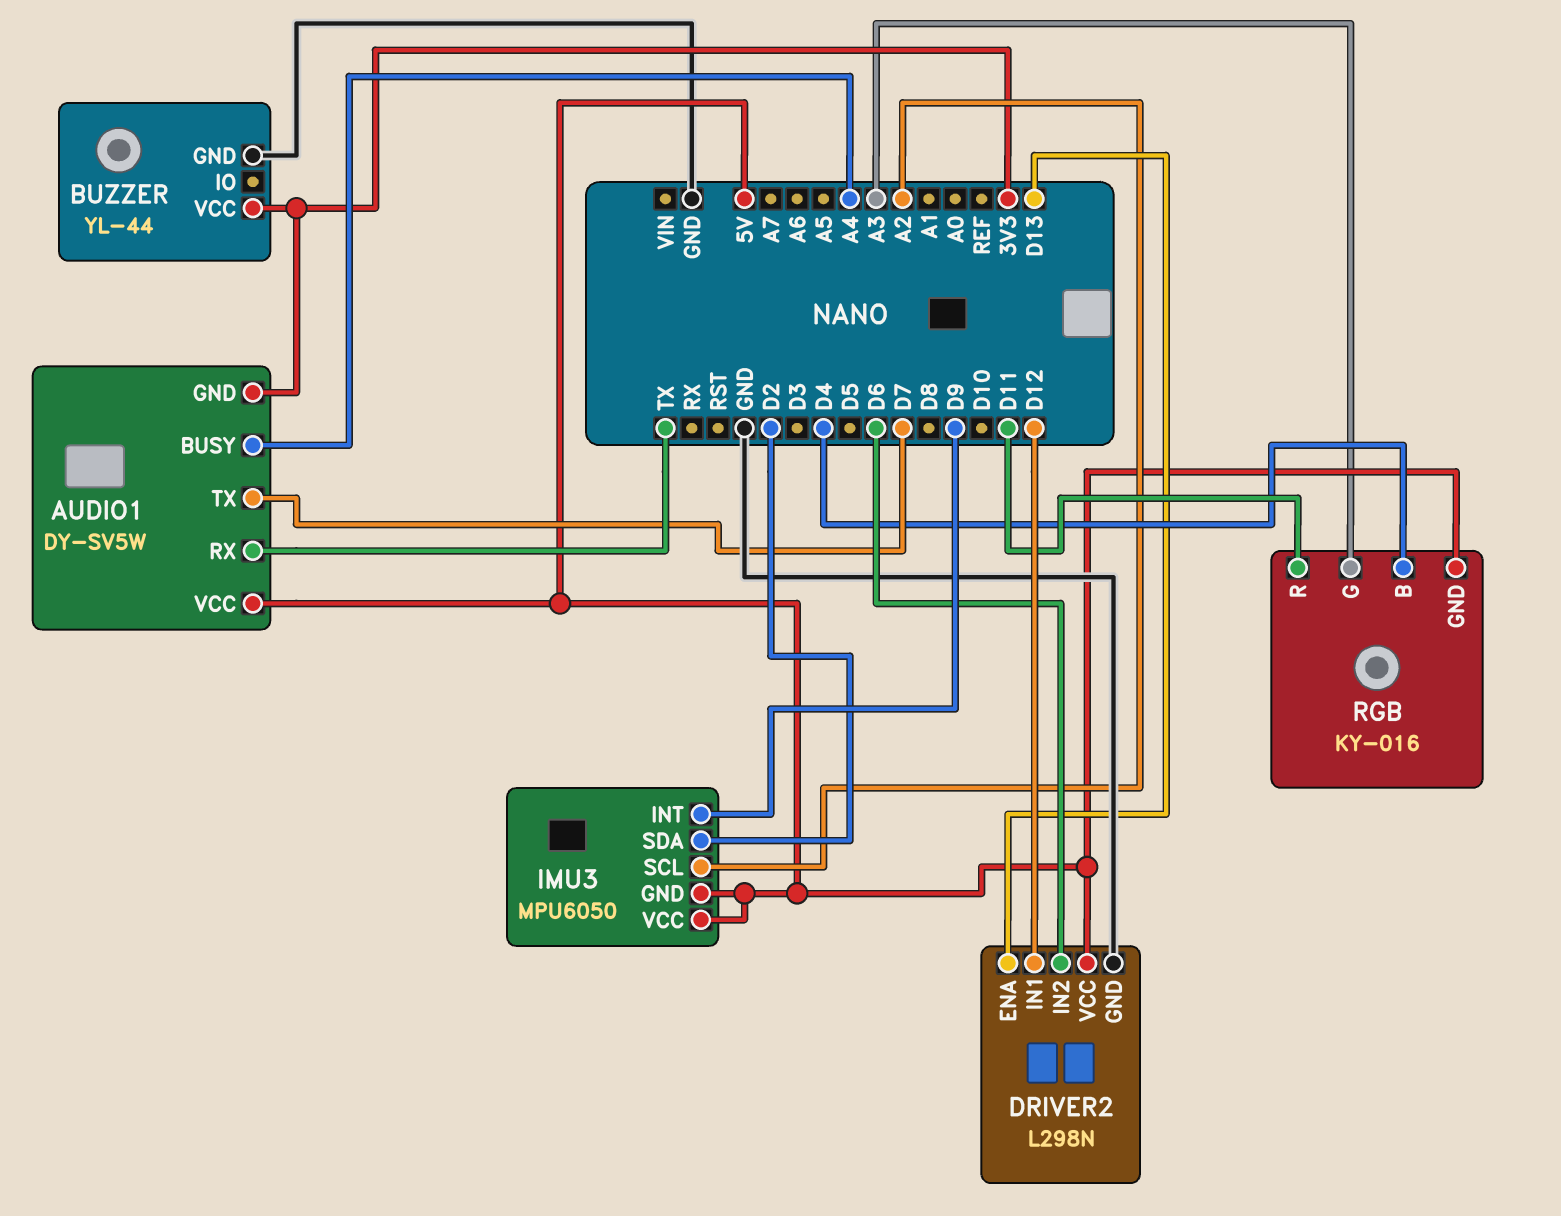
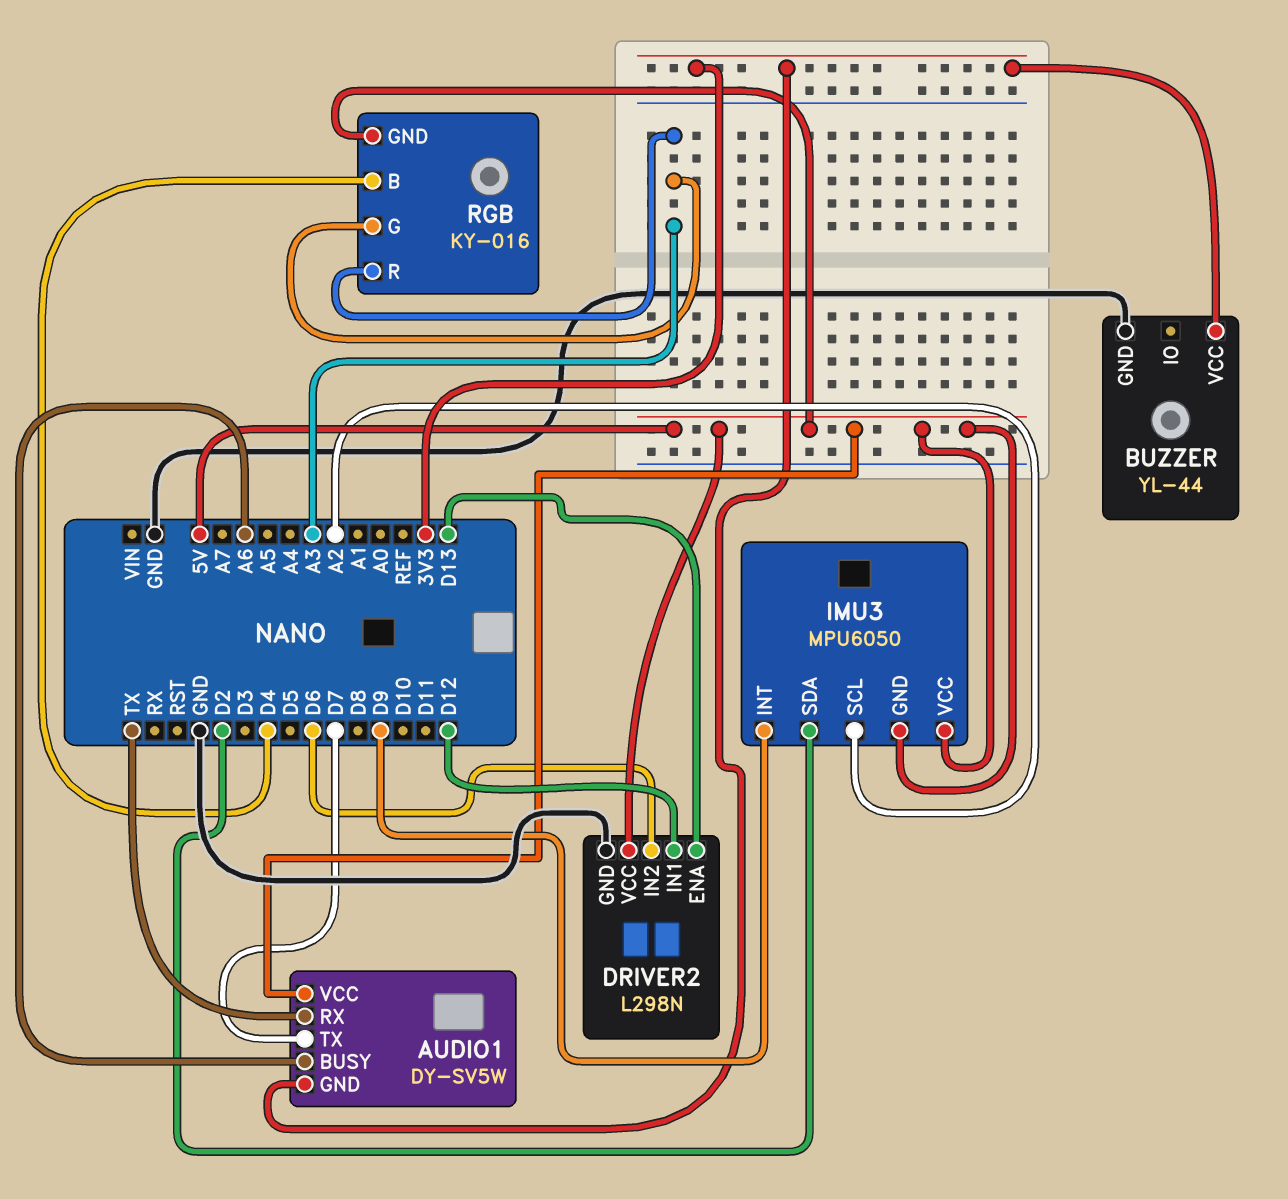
AUDIO1 pin BUSY: A4 -> A6
RGB pin R: D11 -> A3

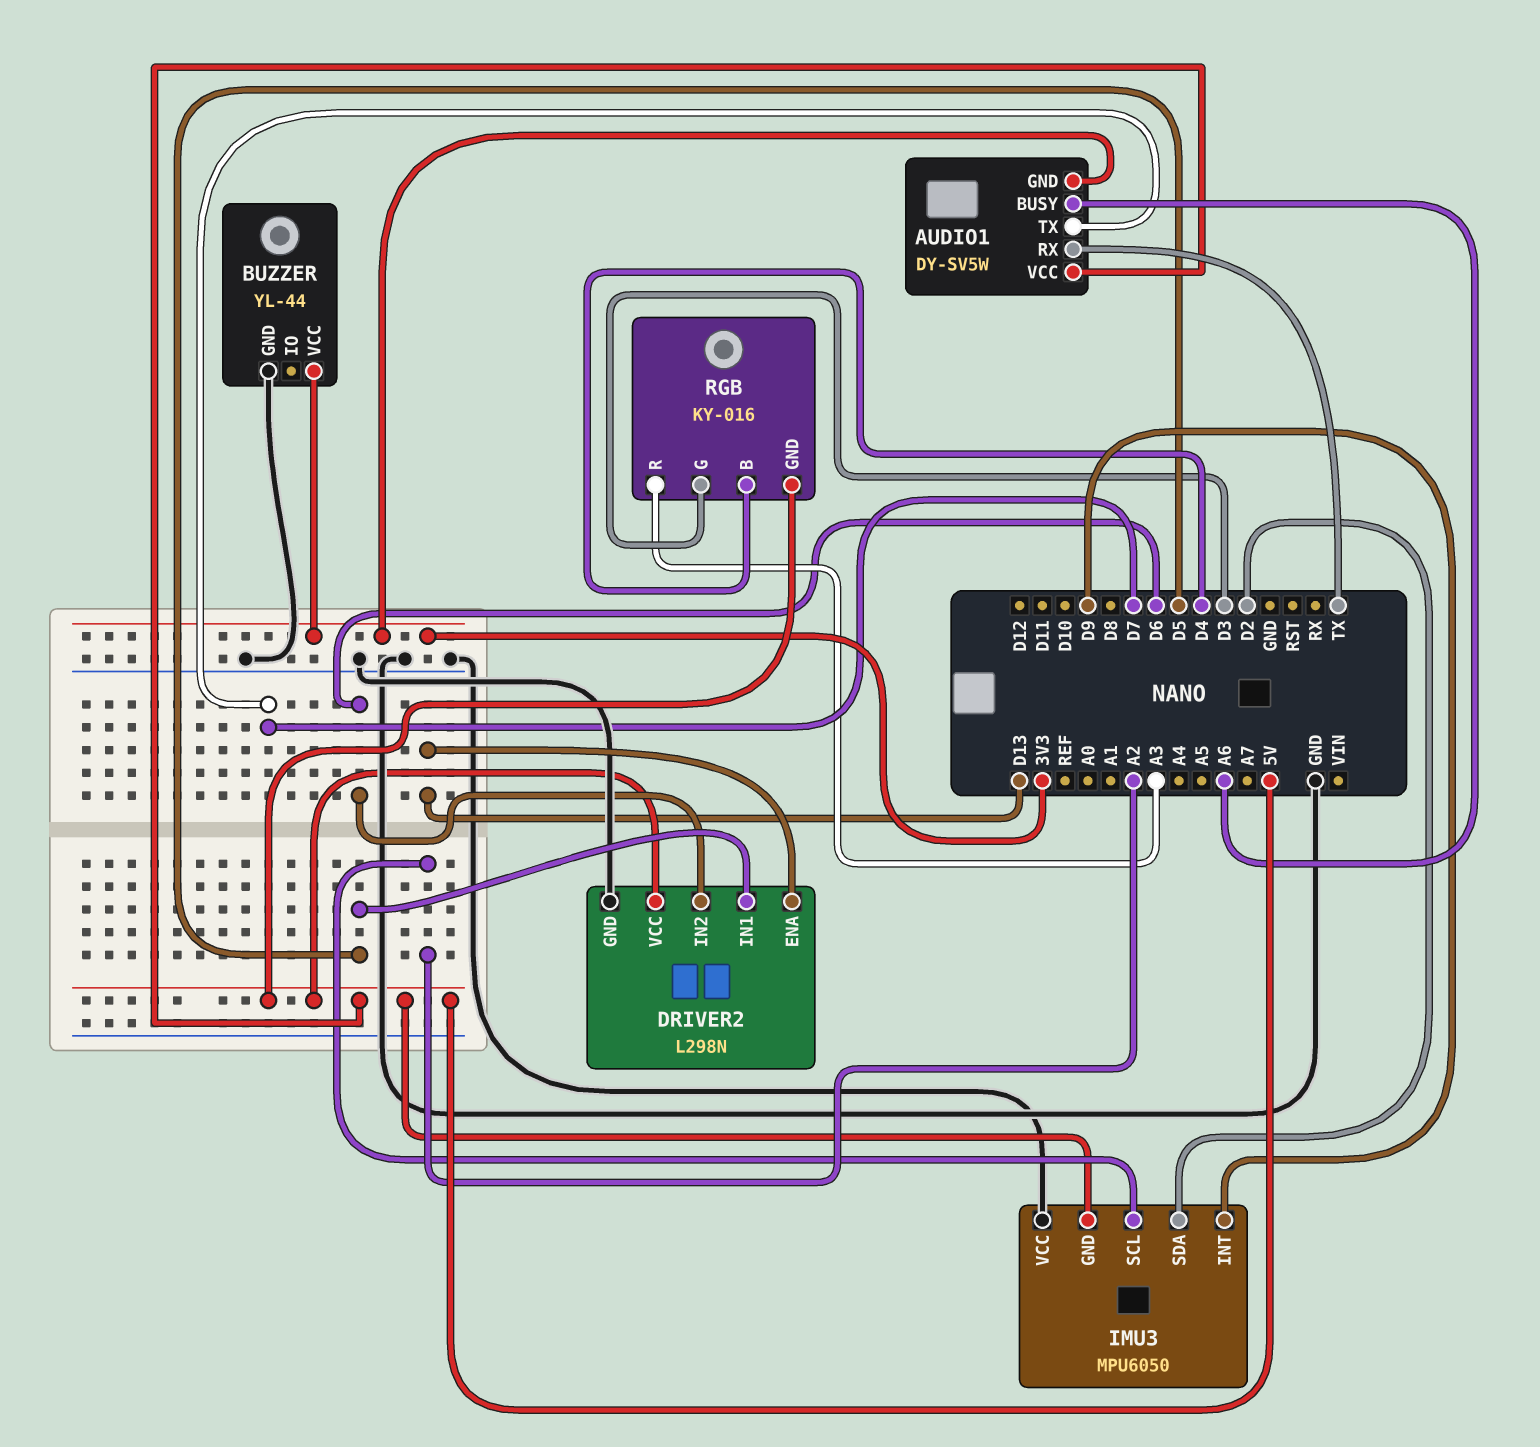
DRIVER2 pin IN1: D12 -> D5
IMU3 pin VCC: 5V -> GND
RGB pin G: A3 -> D3

